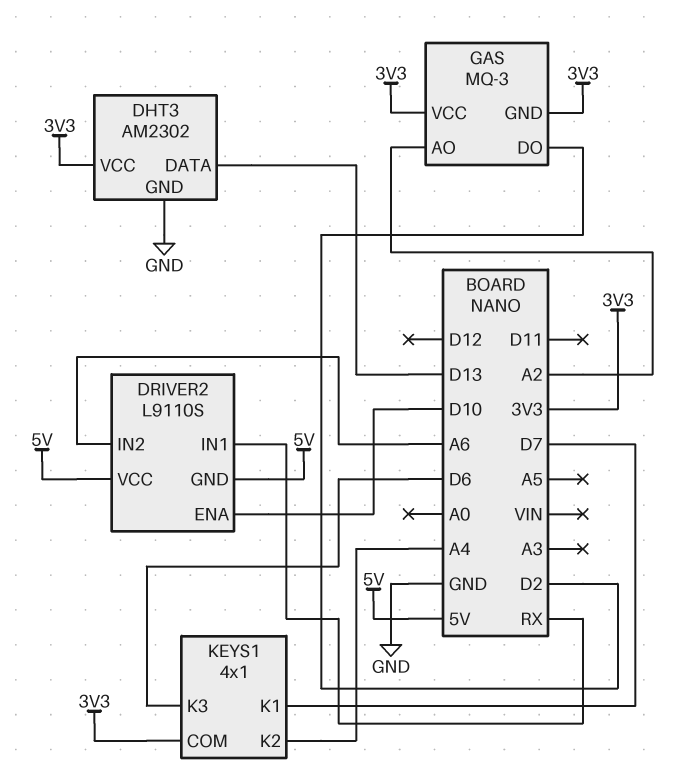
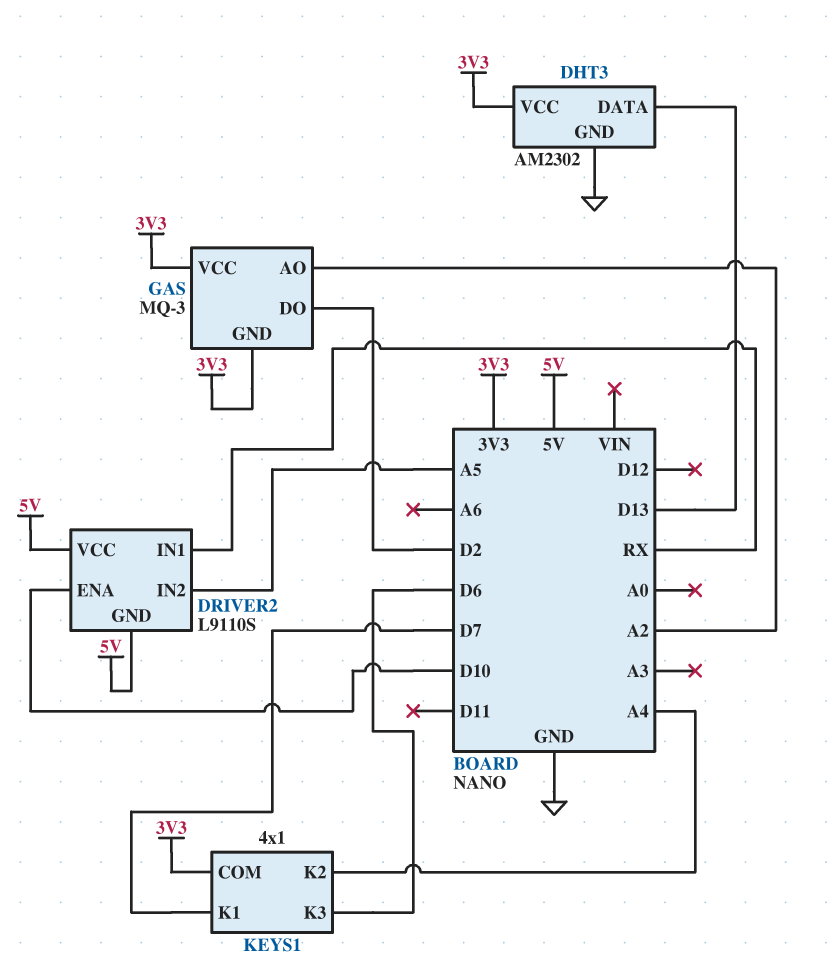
DRIVER2 pin IN2: A6 -> A5

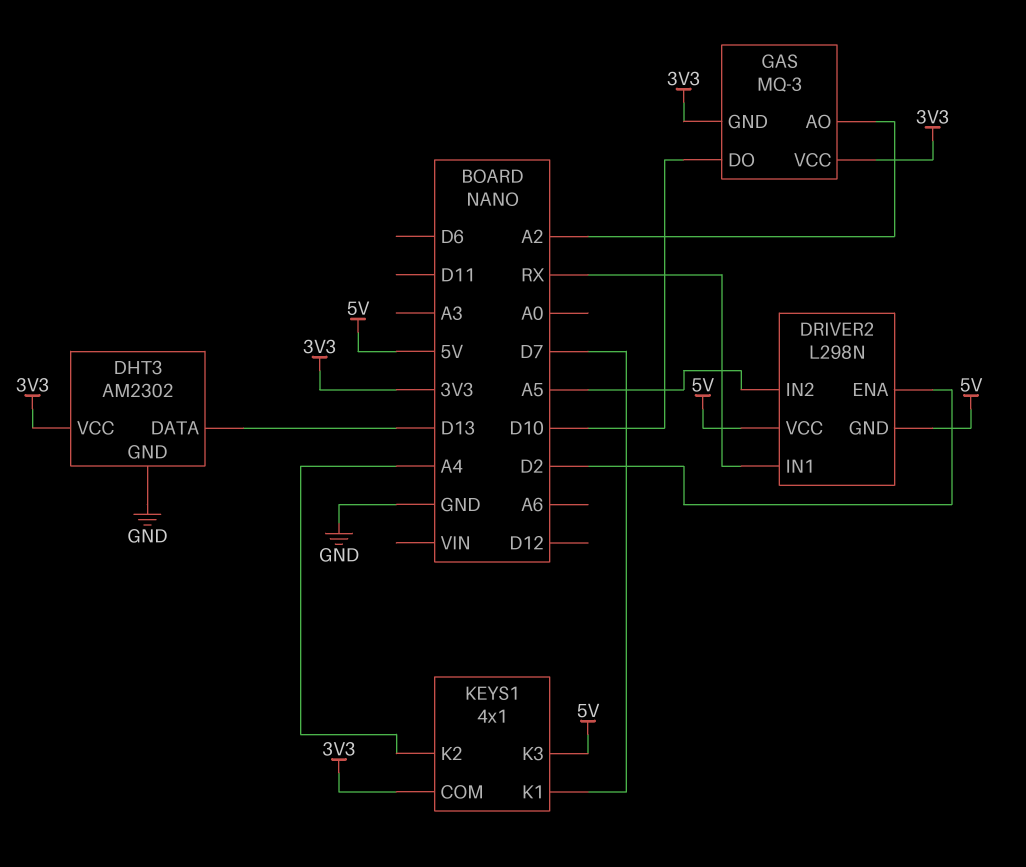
DRIVER2: L9110S -> L298N
DRIVER2 pin ENA: D10 -> D2
GAS pin DO: D2 -> D10
KEYS1 pin K3: D6 -> 5V

